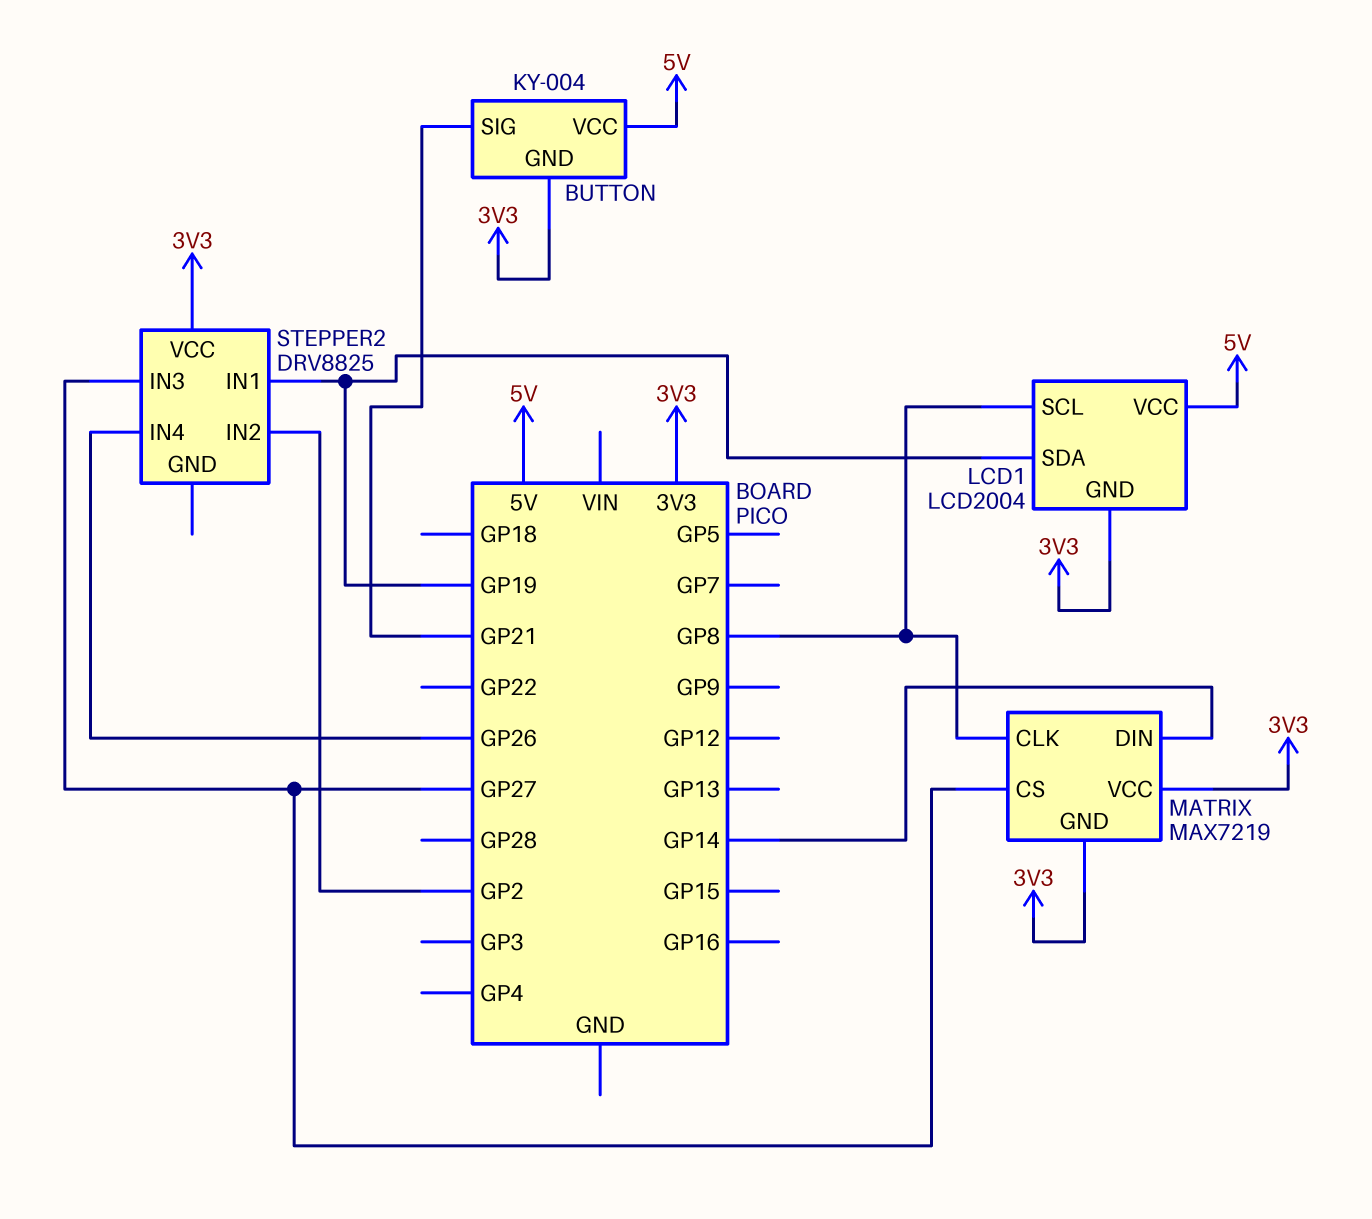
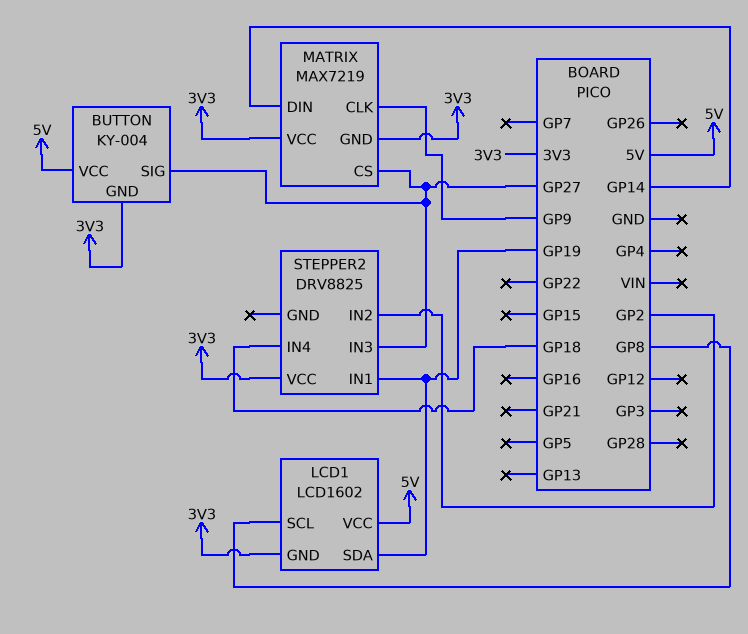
BUTTON pin SIG: GP21 -> GP27
LCD1: LCD2004 -> LCD1602
MATRIX pin CLK: GP8 -> GP9
STEPPER2 pin IN4: GP26 -> GP18

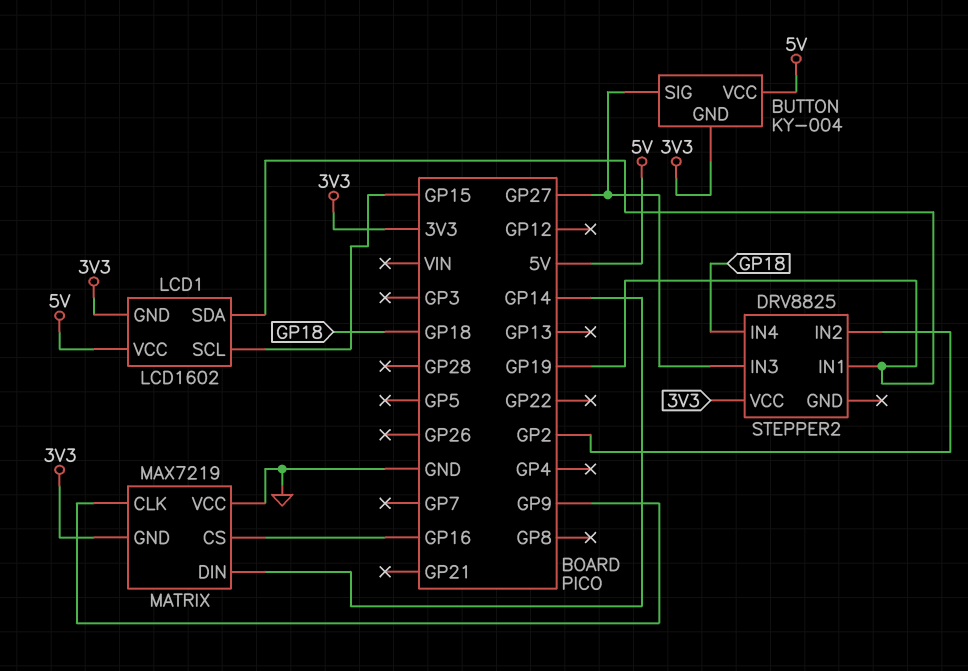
LCD1 pin SCL: GP8 -> GP15
MATRIX pin CS: GP27 -> GP16
MATRIX pin VCC: 3V3 -> GND

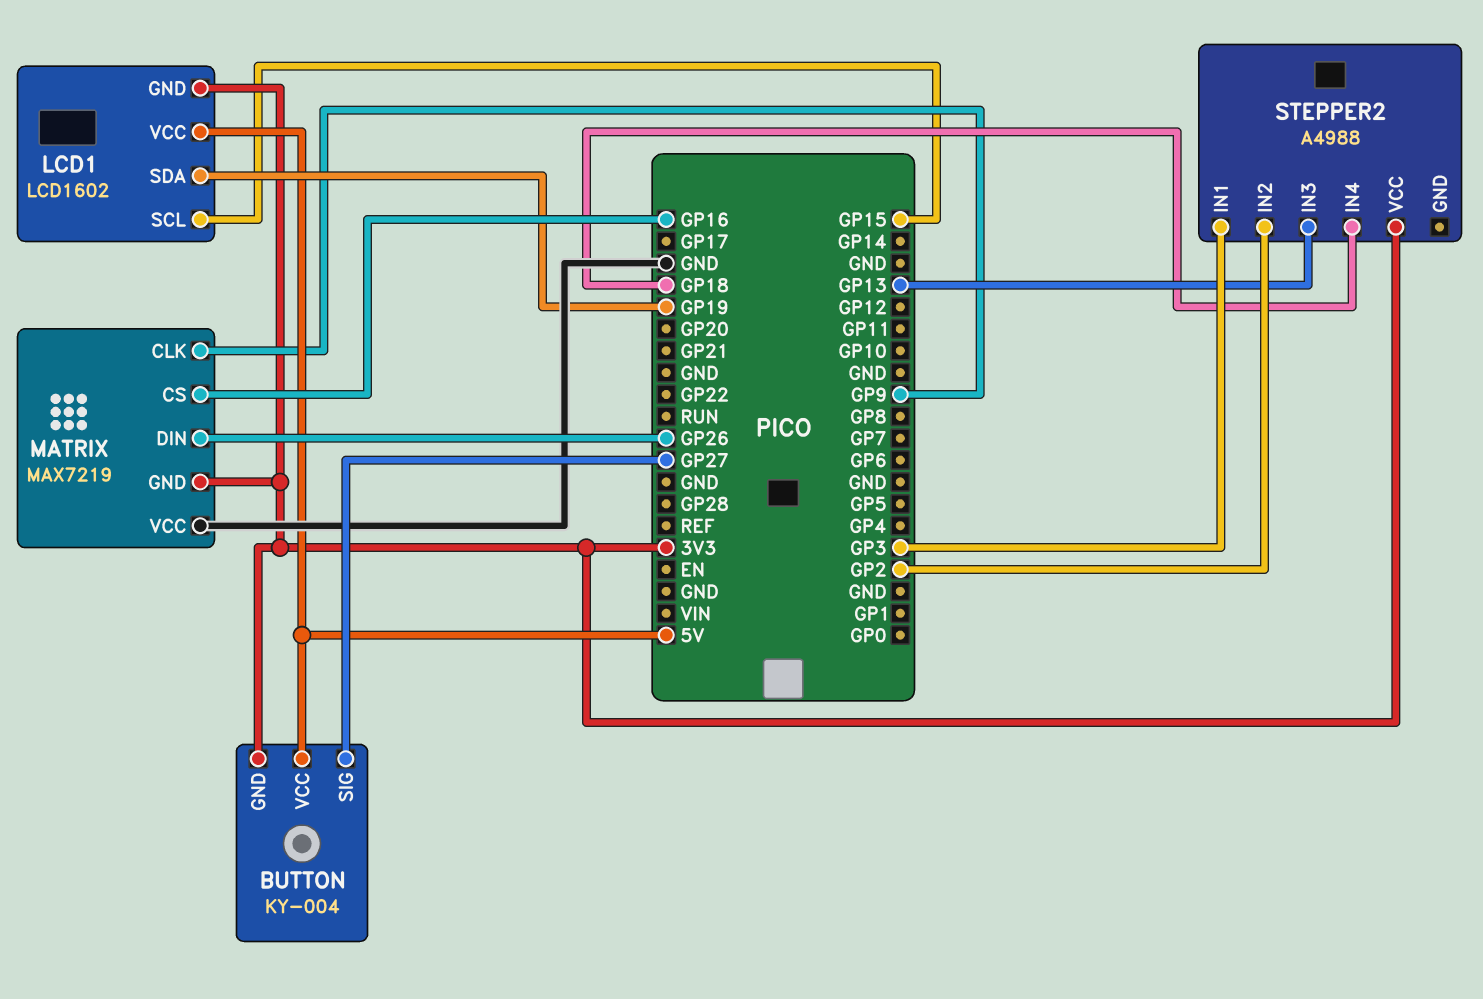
MATRIX pin DIN: GP14 -> GP26
STEPPER2: DRV8825 -> A4988
STEPPER2 pin IN1: GP19 -> GP3
STEPPER2 pin IN3: GP27 -> GP13

